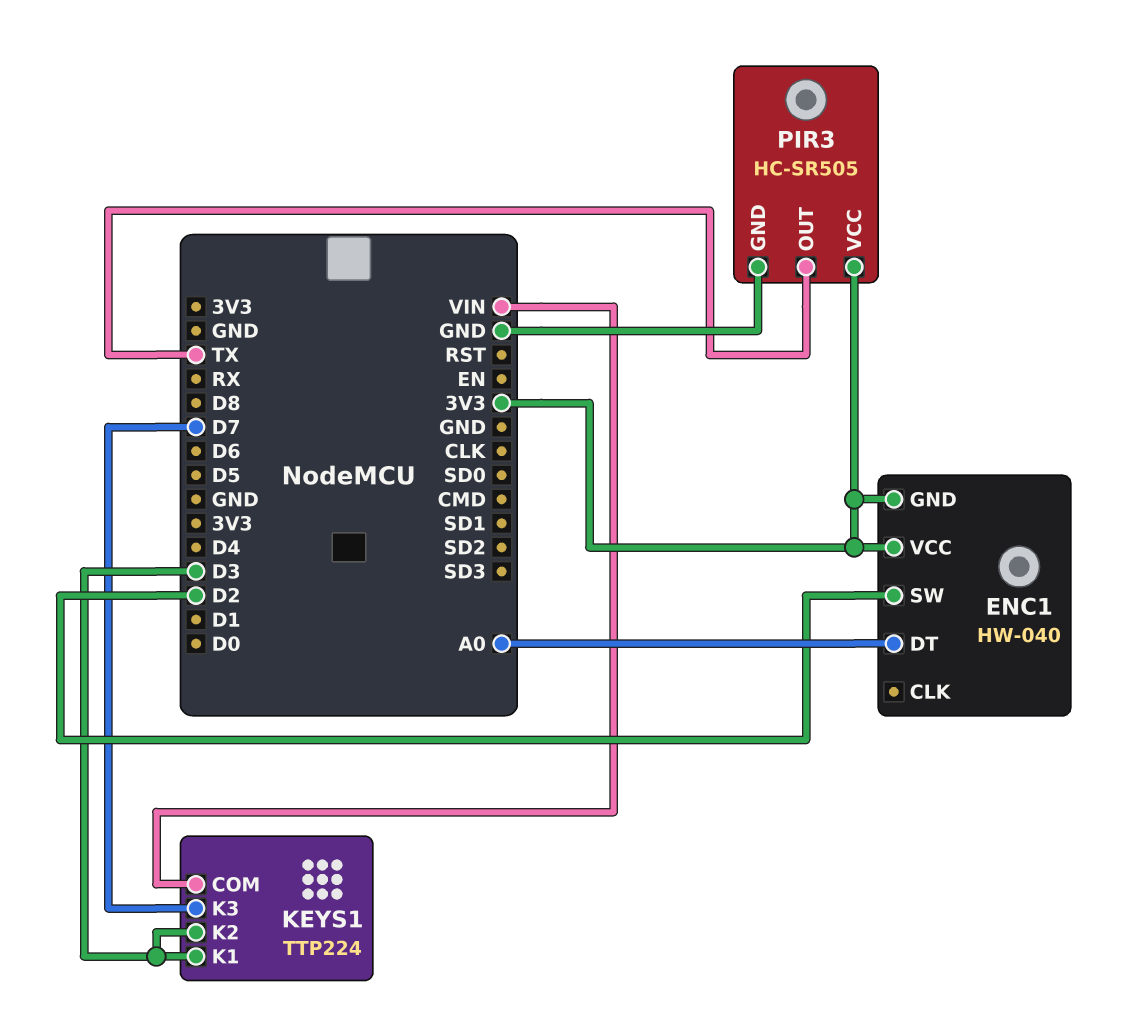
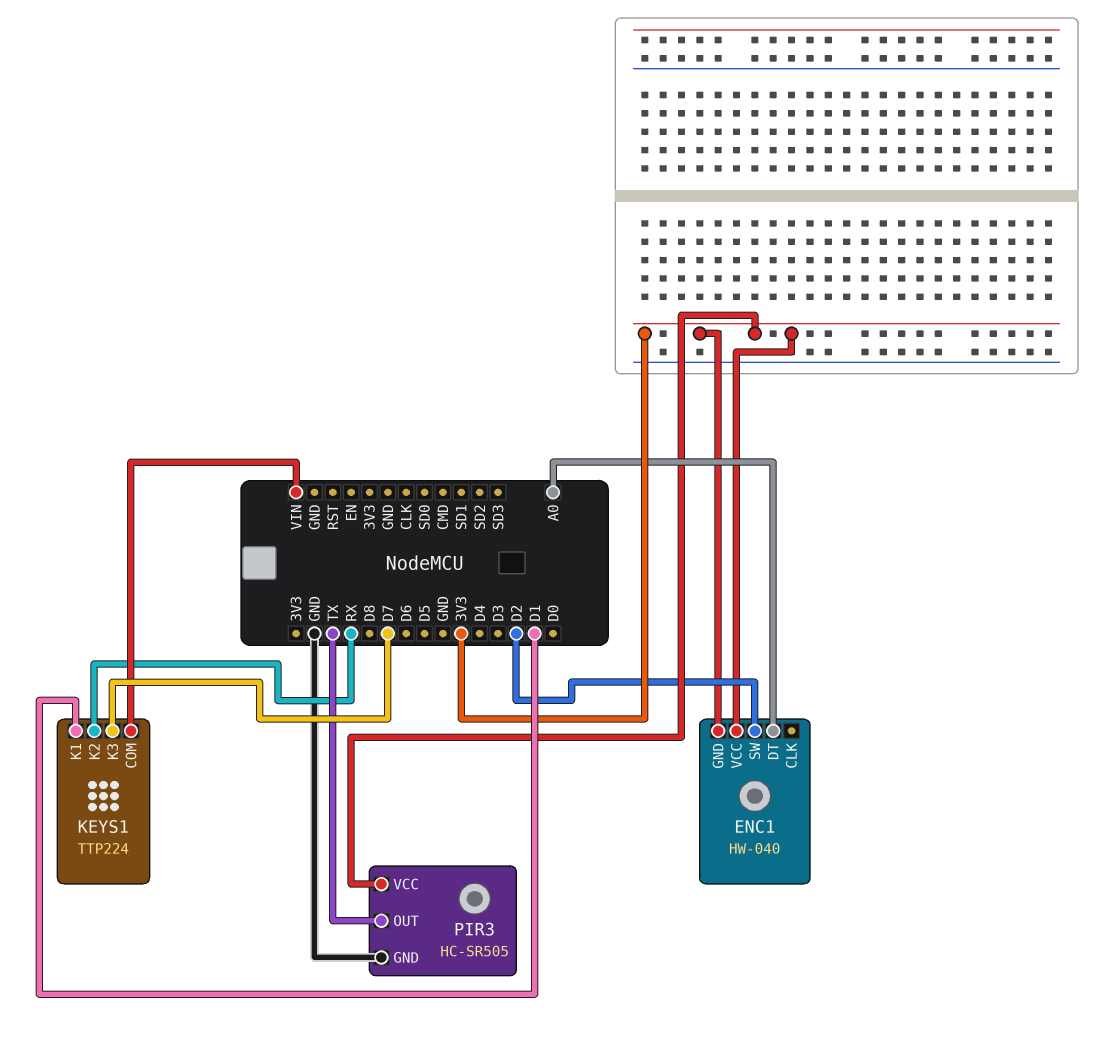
KEYS1 pin K1: D3 -> D1
KEYS1 pin K2: D3 -> RX

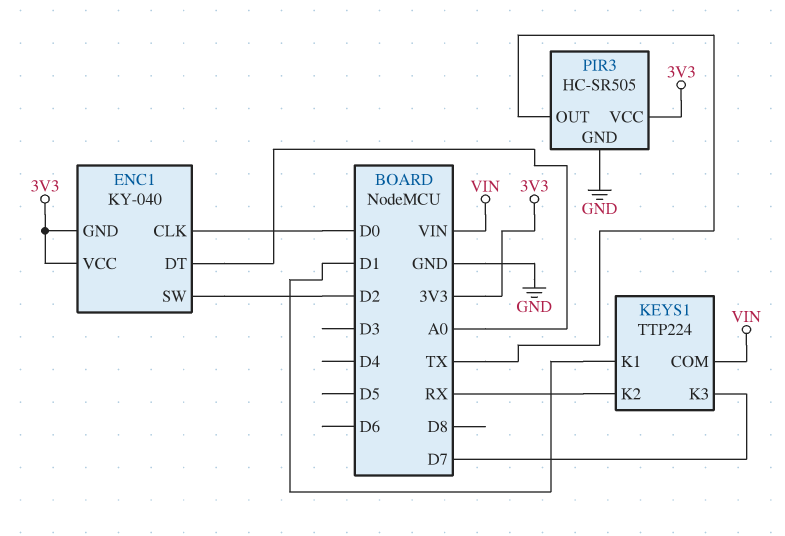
ENC1: HW-040 -> KY-040
ENC1 pin CLK: none -> D0

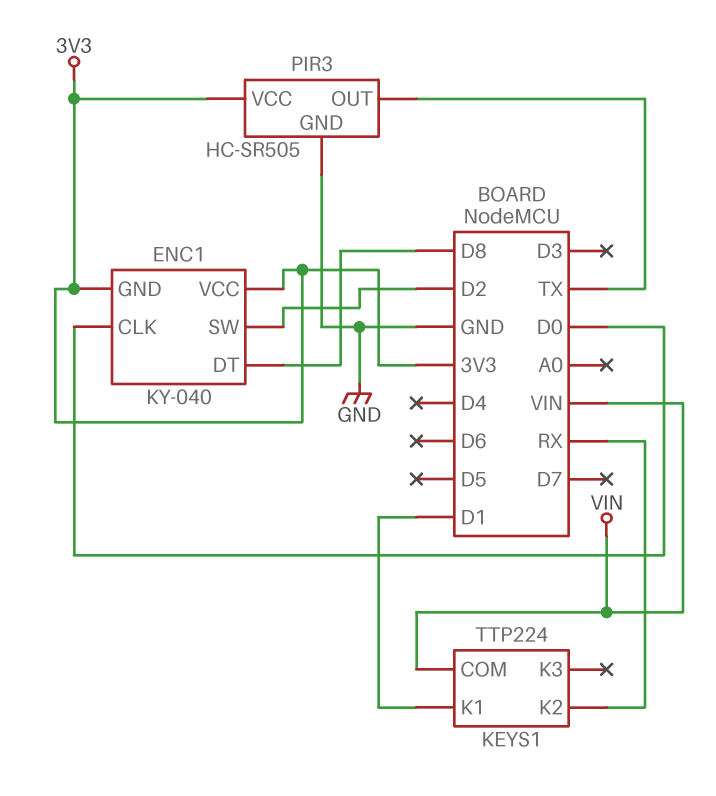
ENC1 pin DT: A0 -> D8
KEYS1 pin K3: D7 -> none

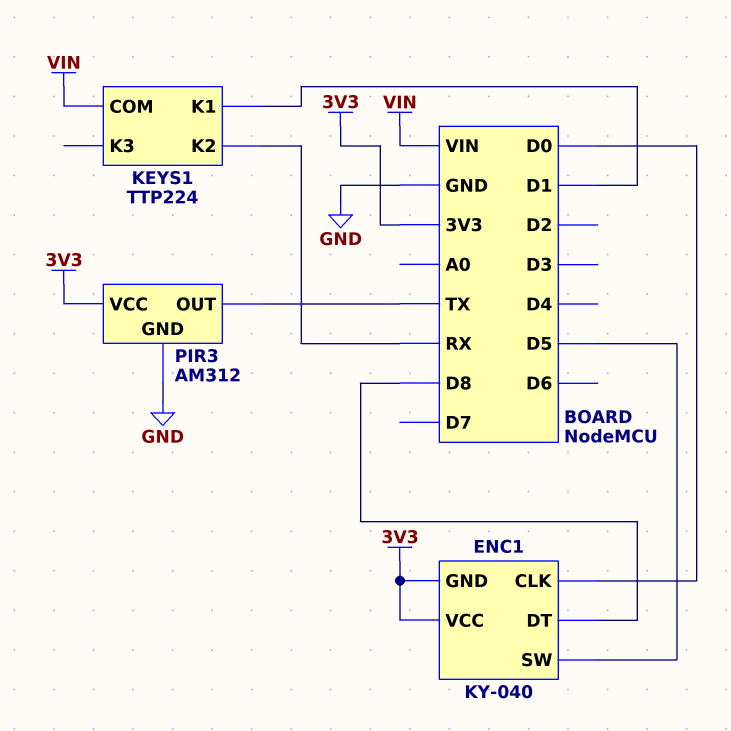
ENC1 pin SW: D2 -> D5
PIR3: HC-SR505 -> AM312

